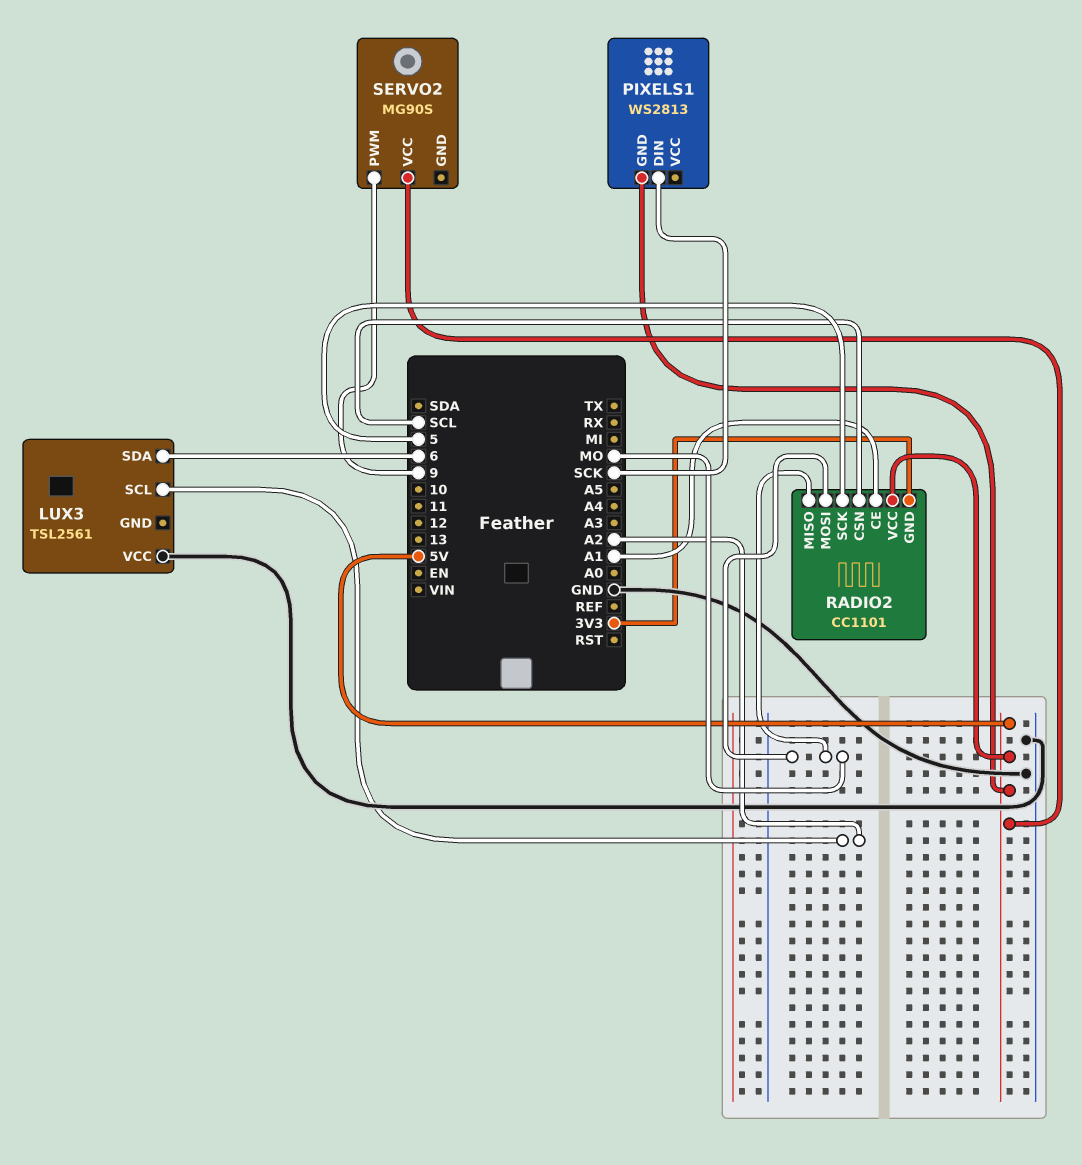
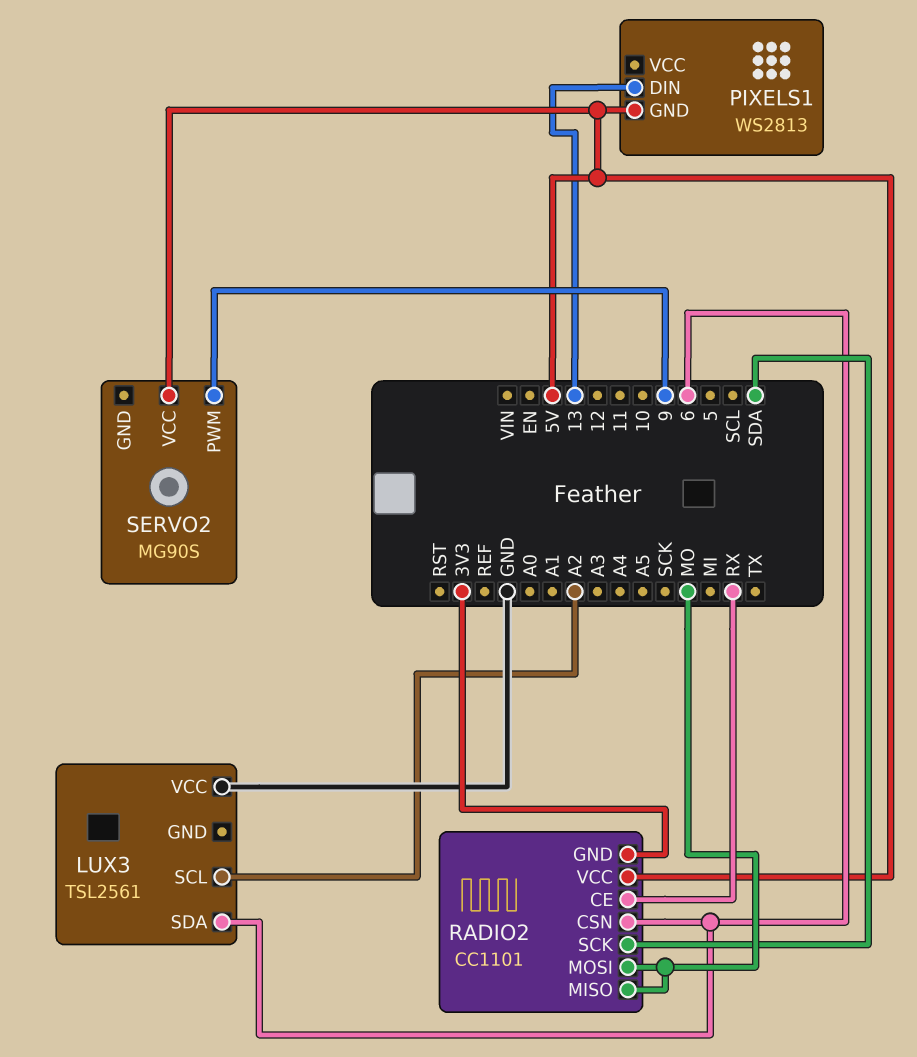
PIXELS1 pin DIN: SCK -> 13
RADIO2 pin CE: A1 -> RX
RADIO2 pin CSN: SCL -> 6
RADIO2 pin SCK: 5 -> SDA

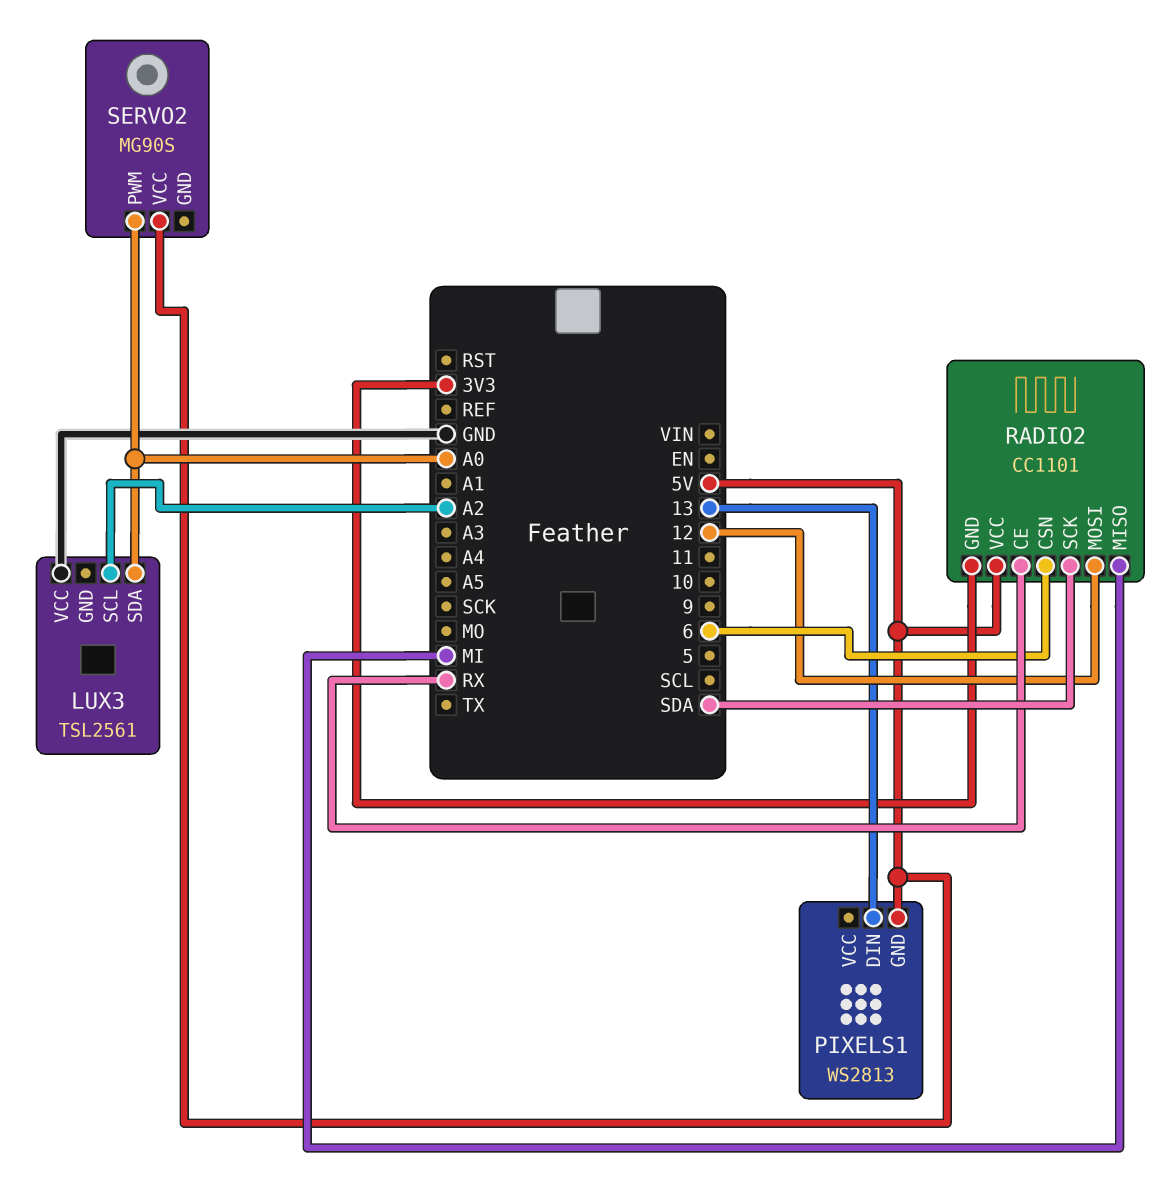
LUX3 pin SDA: 6 -> A0
RADIO2 pin MISO: MO -> MI
RADIO2 pin MOSI: MO -> 12
SERVO2 pin PWM: 9 -> A0

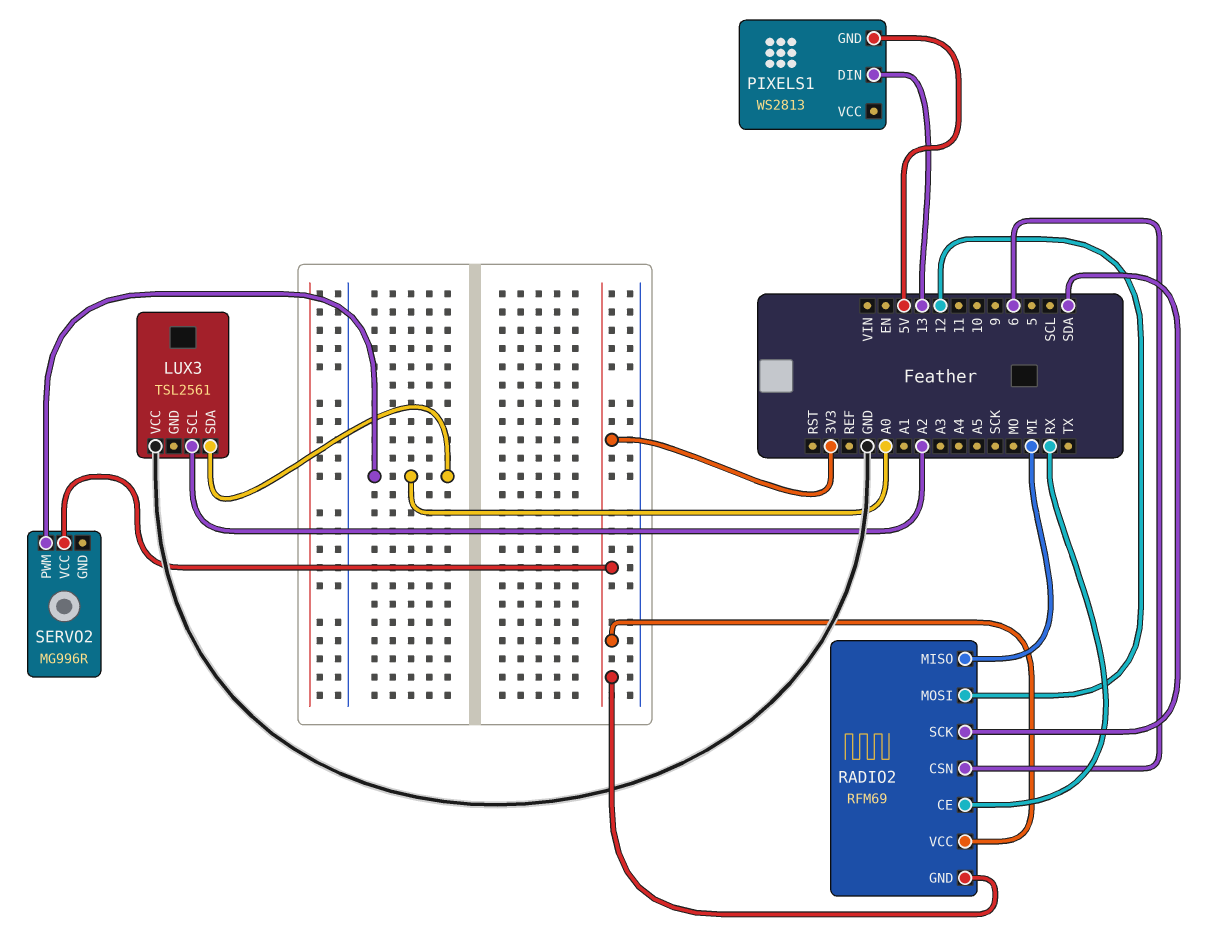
RADIO2: CC1101 -> RFM69
RADIO2 pin VCC: 5V -> 3V3
SERVO2: MG90S -> MG996R
SERVO2 pin VCC: 5V -> 3V3

